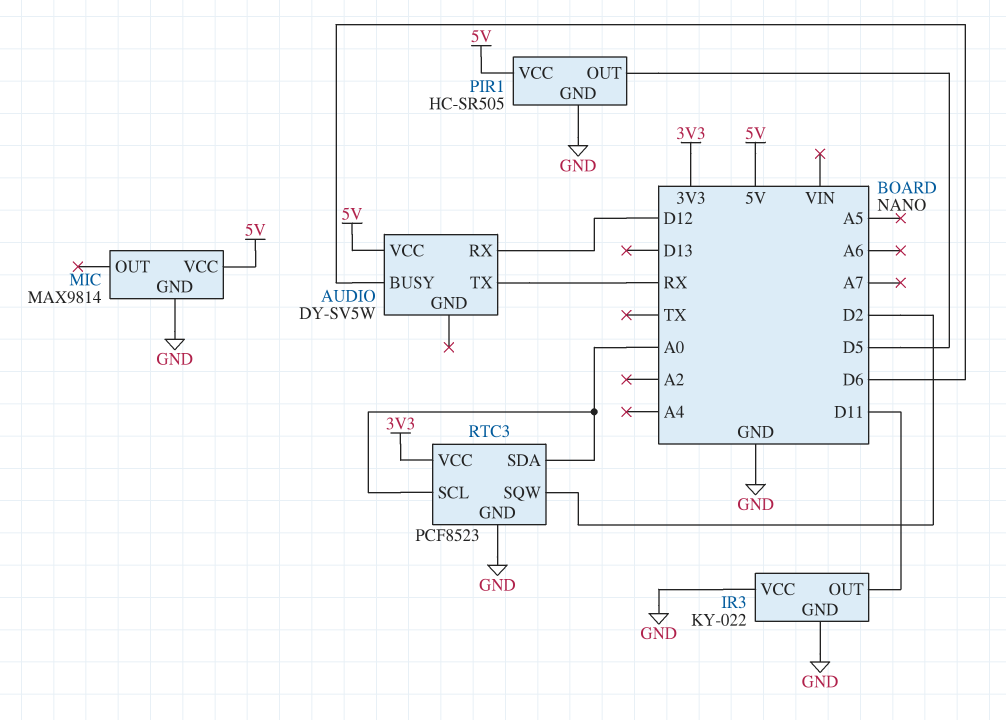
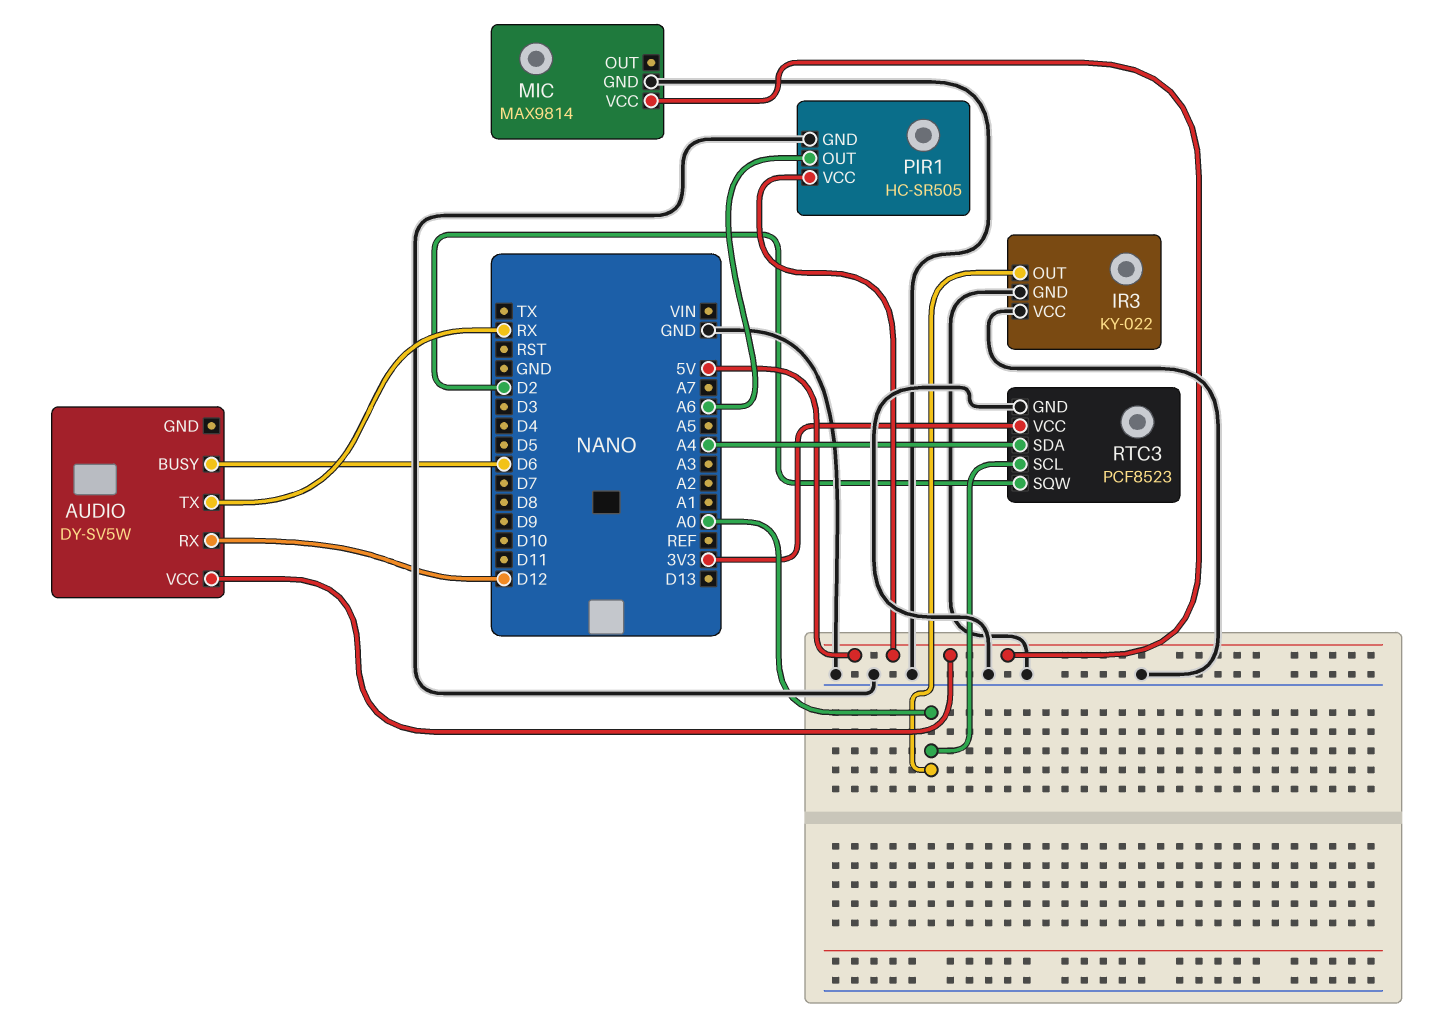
IR3 pin OUT: D11 -> A0
PIR1 pin OUT: D5 -> A6
RTC3 pin SDA: A0 -> A4

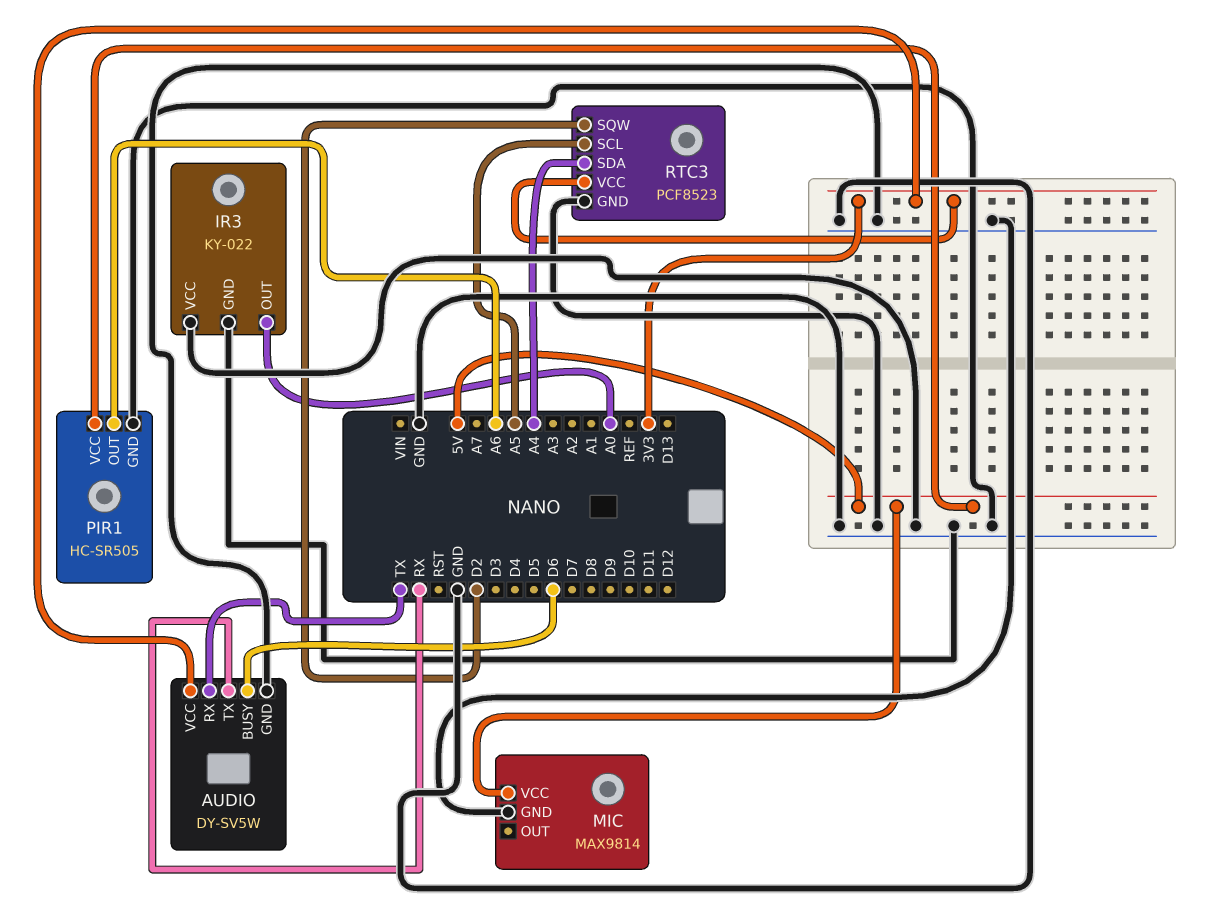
AUDIO pin GND: none -> GND
AUDIO pin RX: D12 -> TX
AUDIO pin VCC: 5V -> 3V3
RTC3 pin SCL: A0 -> A5

